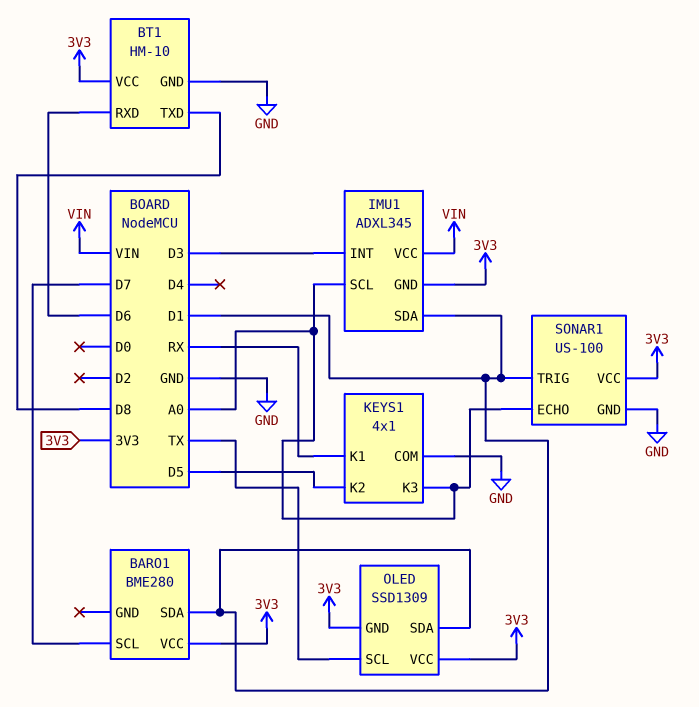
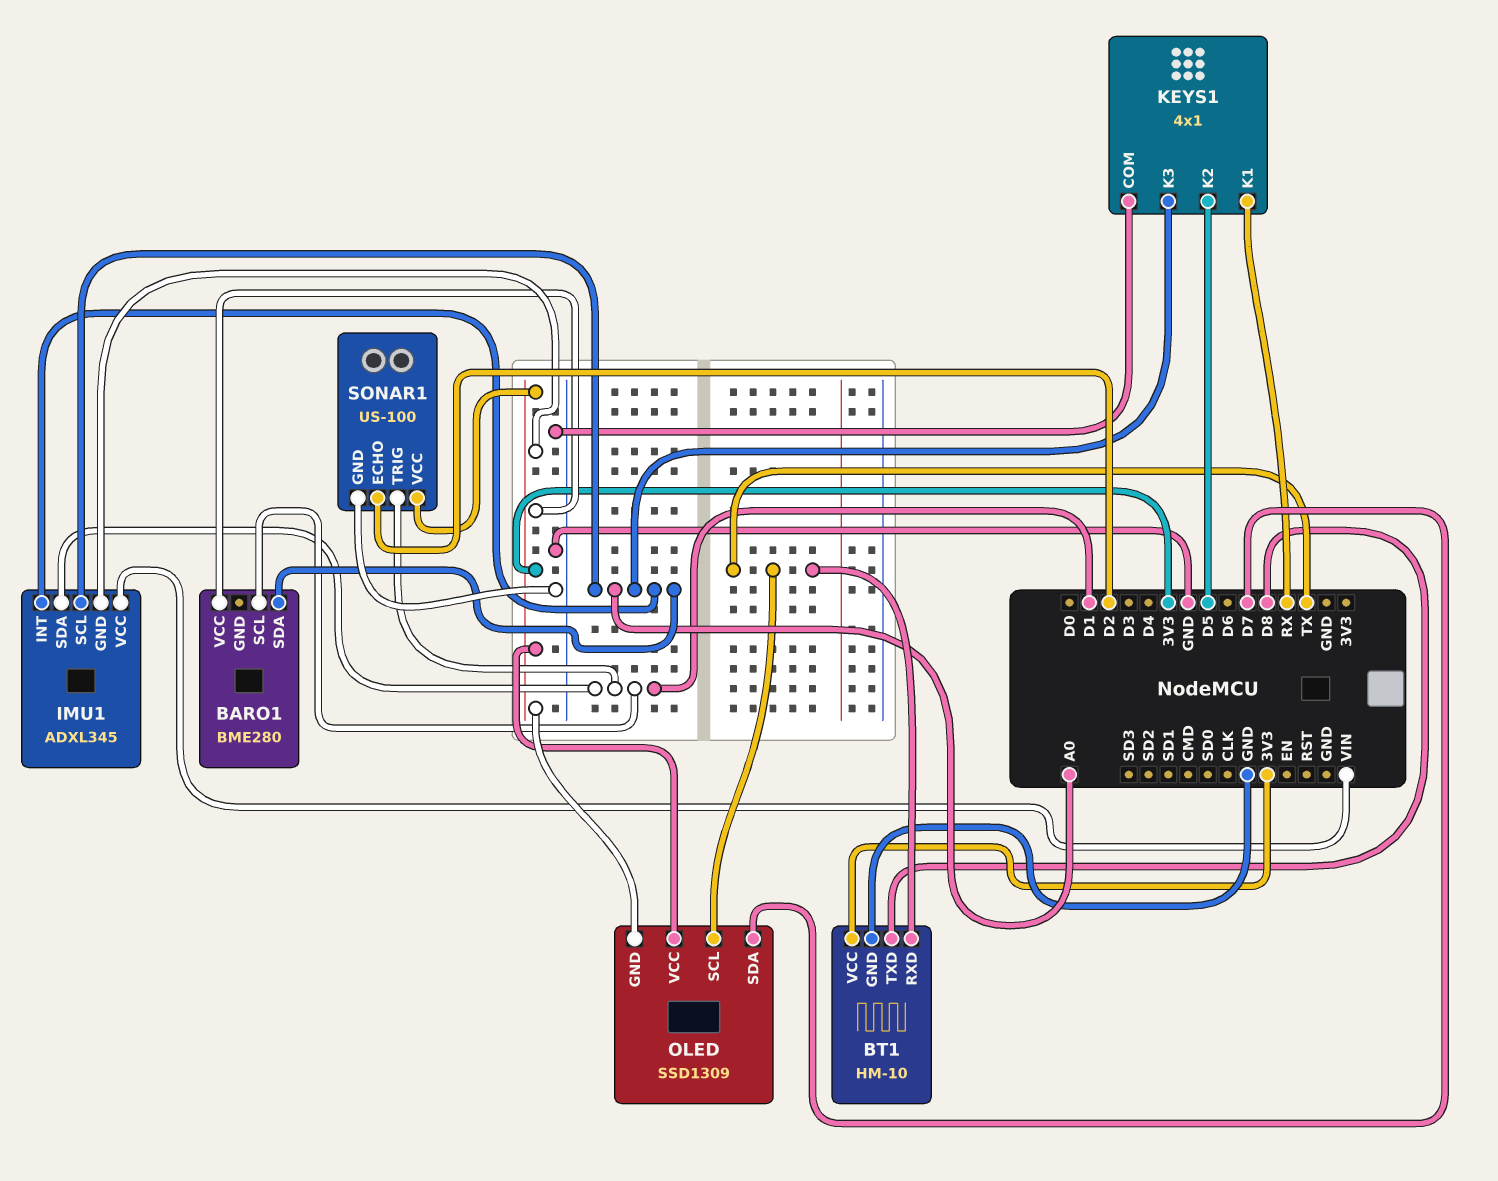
BARO1 pin SCL: D7 -> D1
BARO1 pin SDA: D1 -> A0
BT1 pin RXD: D6 -> TX
IMU1 pin INT: D3 -> A0
OLED pin SDA: D1 -> D7
SONAR1 pin ECHO: A0 -> D2

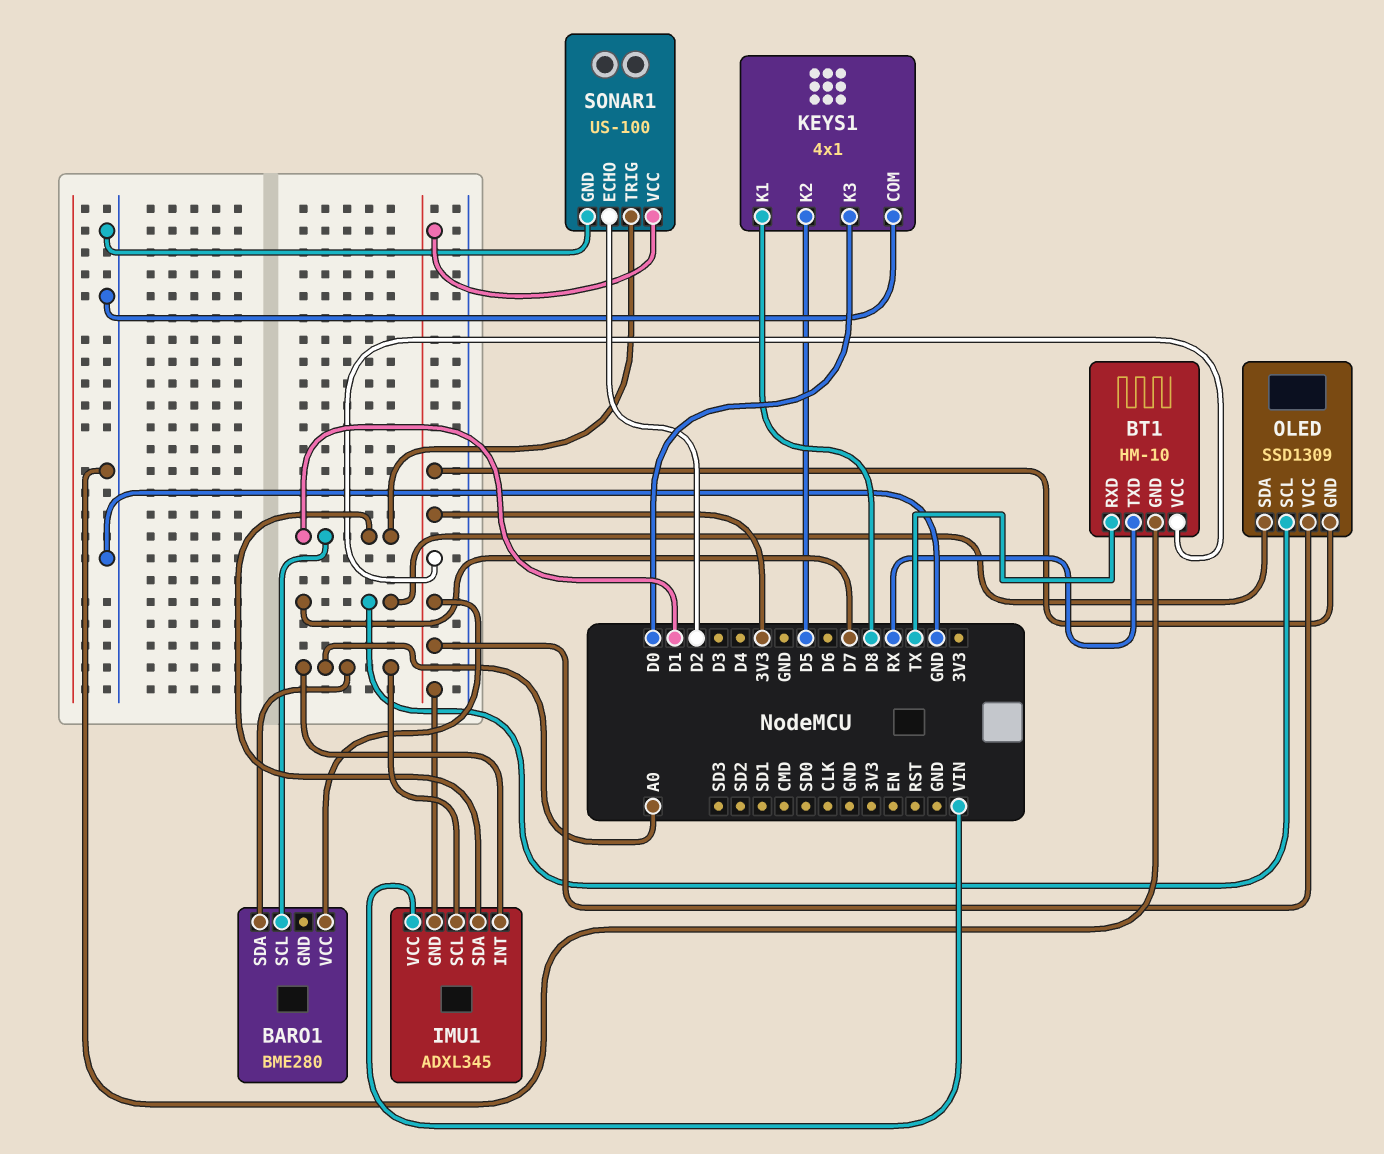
BT1 pin TXD: D8 -> RX
KEYS1 pin K1: RX -> D8
KEYS1 pin K3: A0 -> D0
OLED pin SCL: TX -> D7

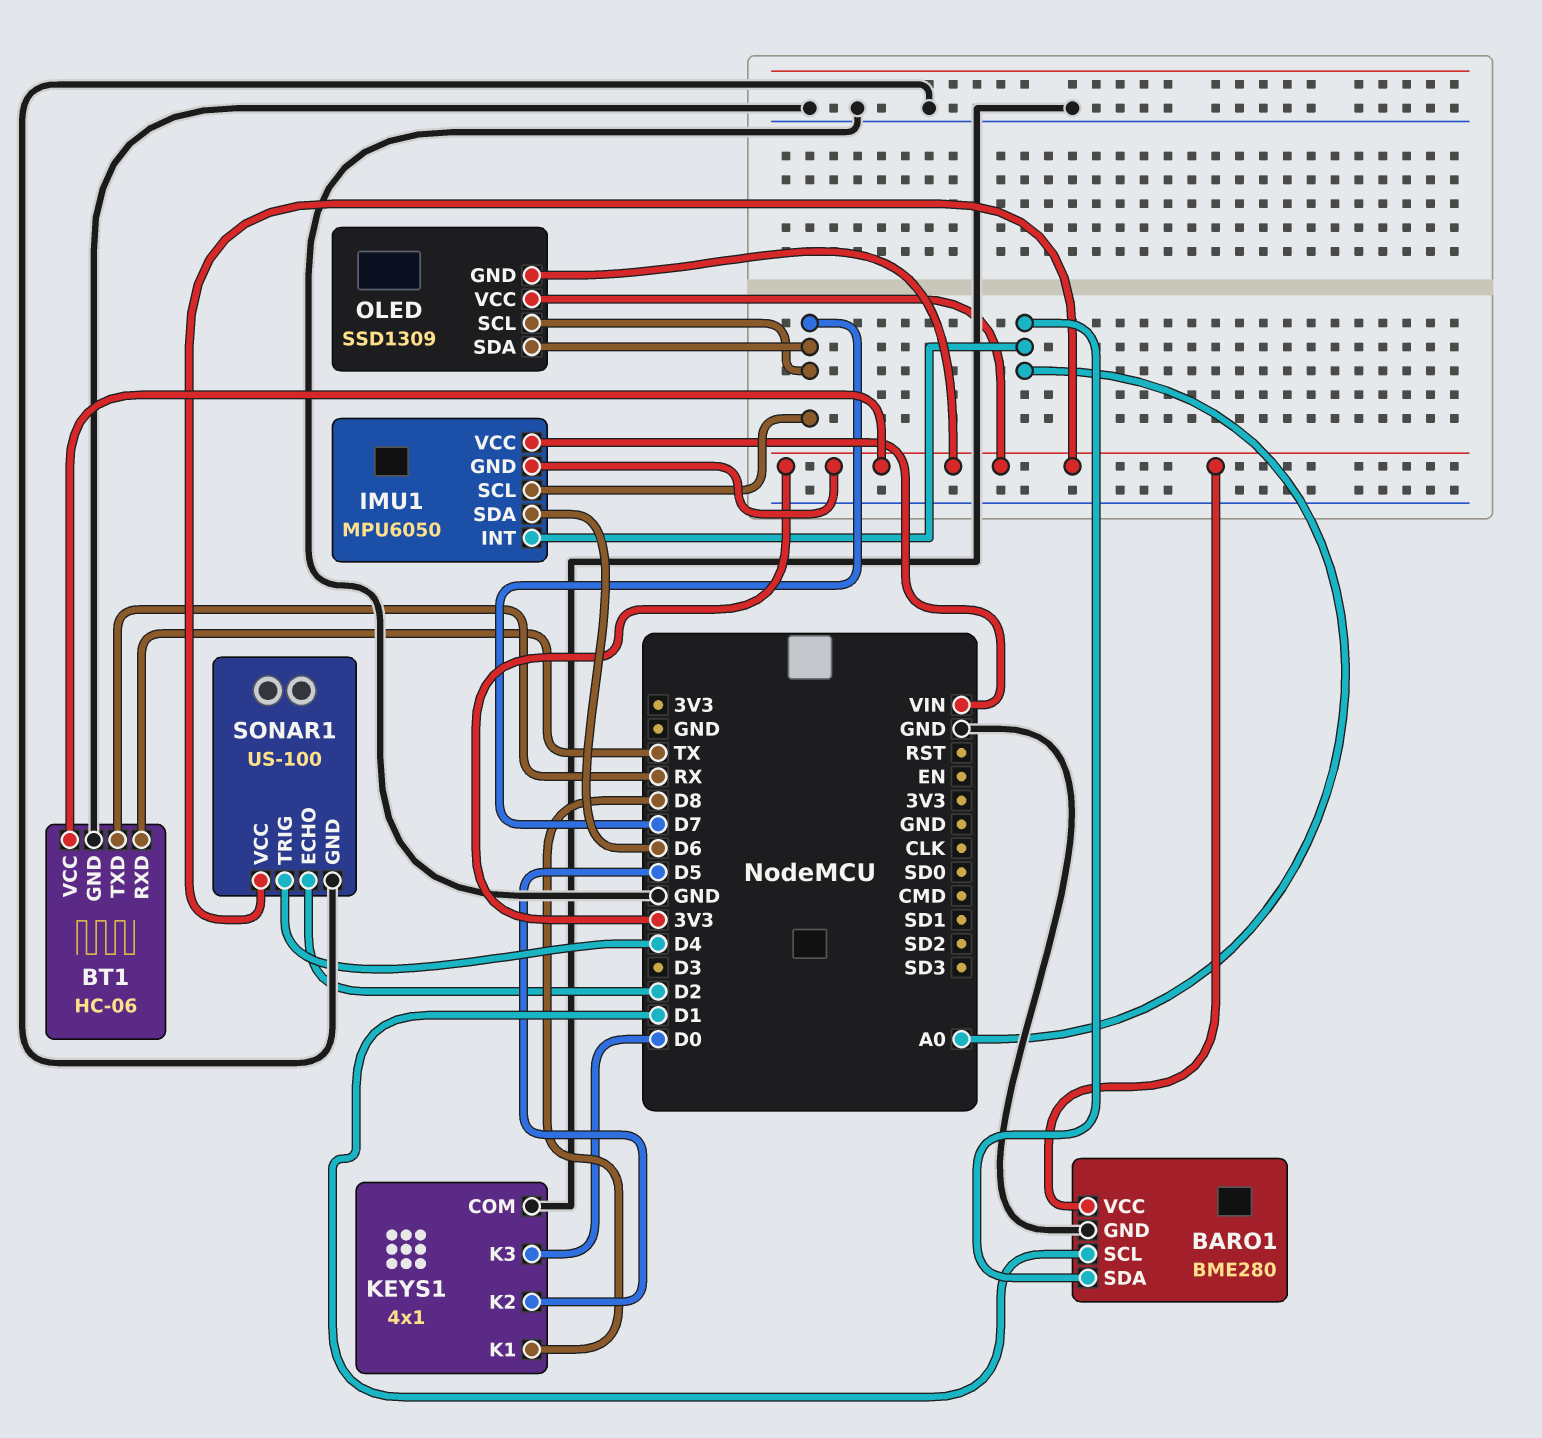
BARO1 pin GND: none -> GND
BT1: HM-10 -> HC-06
IMU1: ADXL345 -> MPU6050
IMU1 pin SCL: A0 -> D7
IMU1 pin SDA: D1 -> D6
SONAR1 pin TRIG: D1 -> D4

